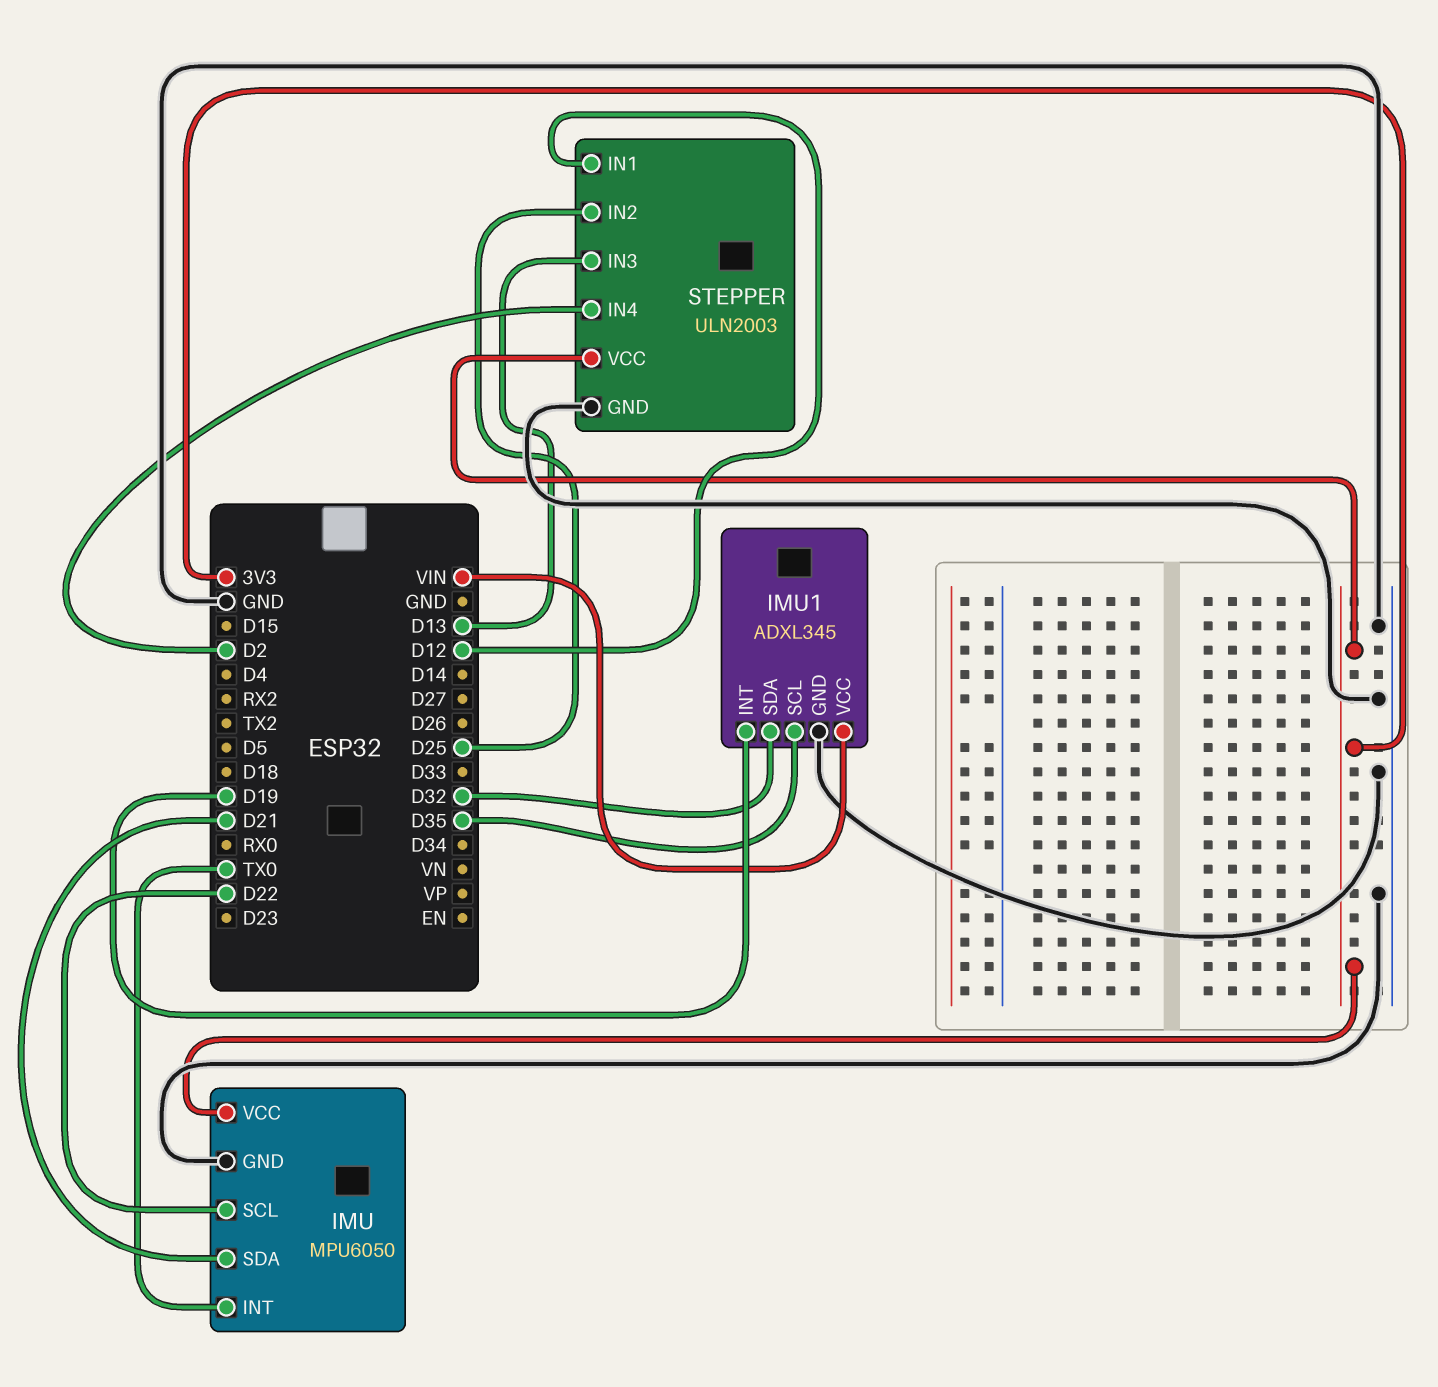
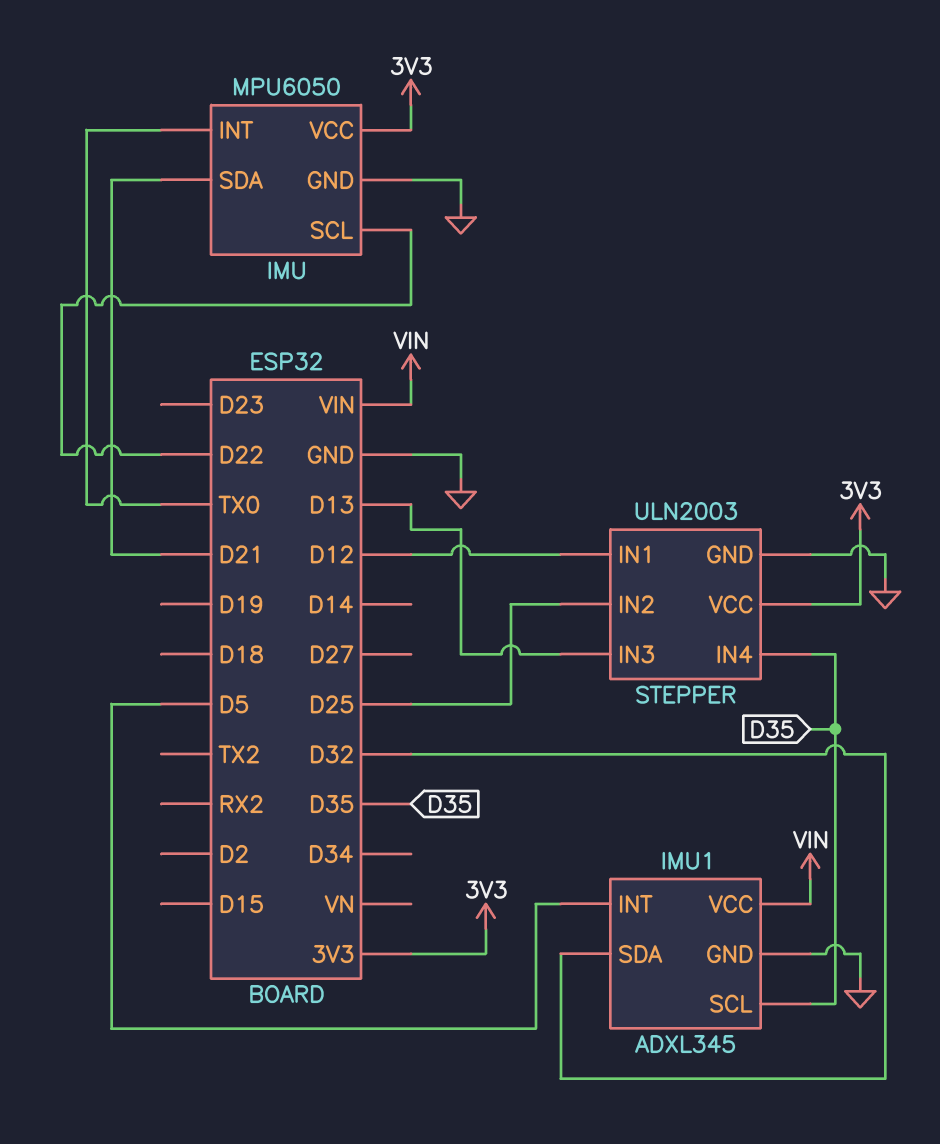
IMU1 pin INT: D19 -> D5
STEPPER pin IN4: D2 -> D35

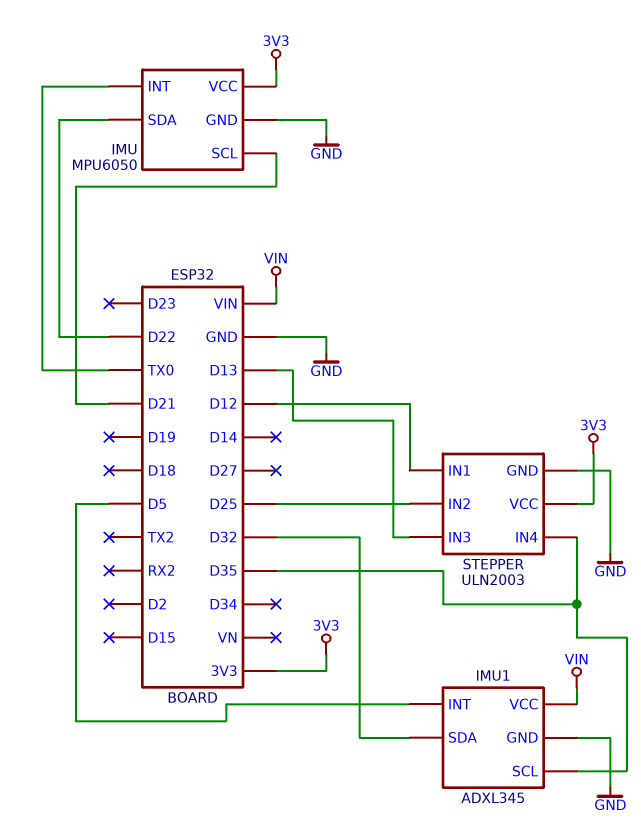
IMU pin SCL: D22 -> D21
IMU pin SDA: D21 -> D22

